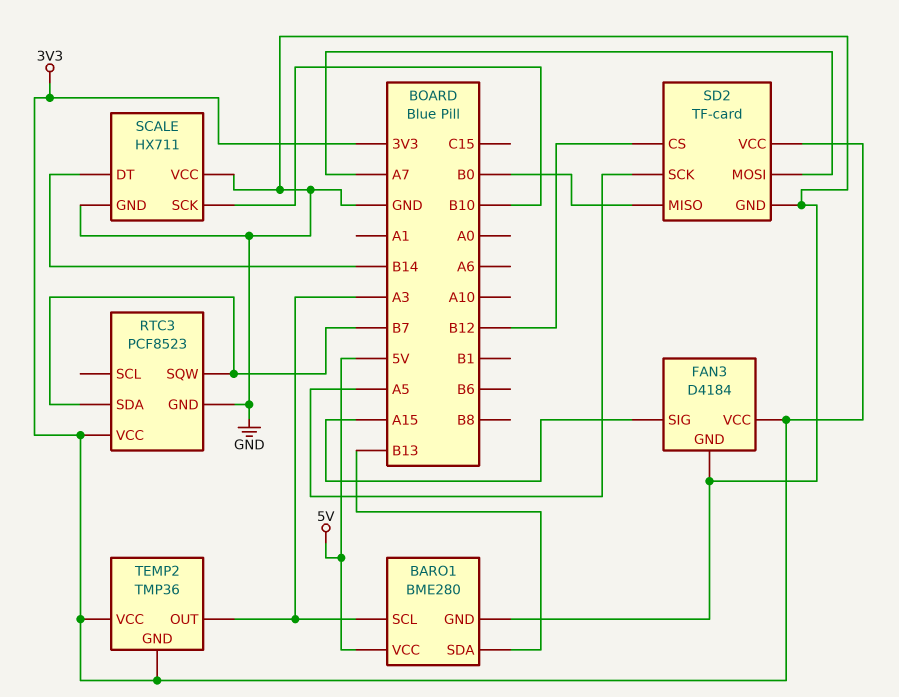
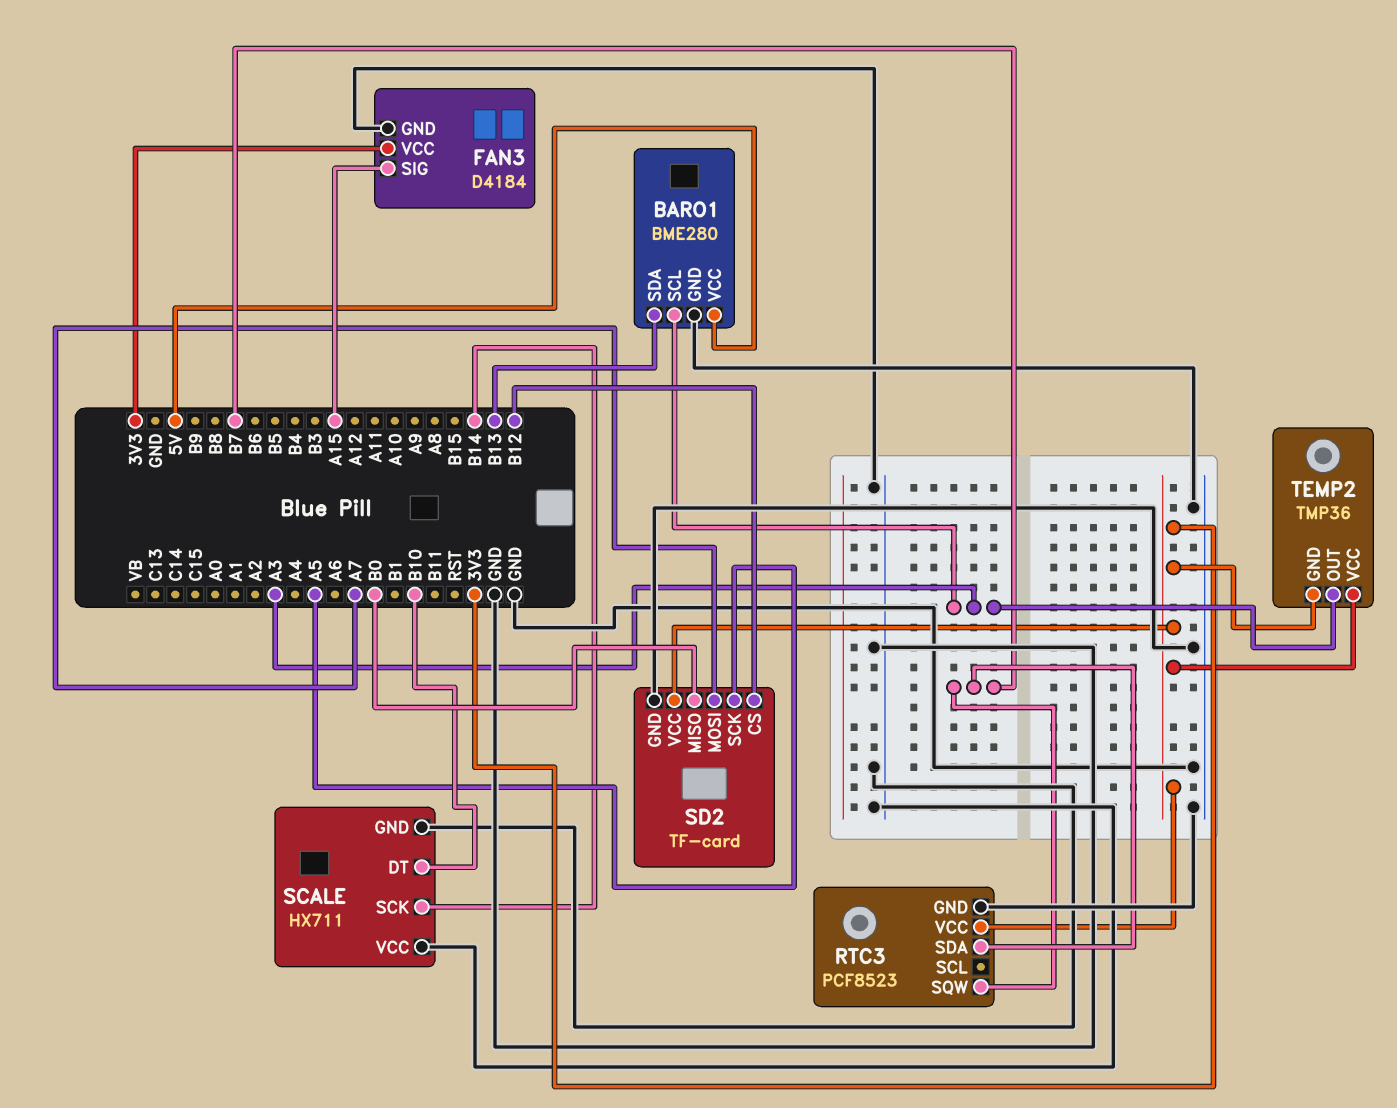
SCALE pin DT: B14 -> B10
SCALE pin SCK: B10 -> B14

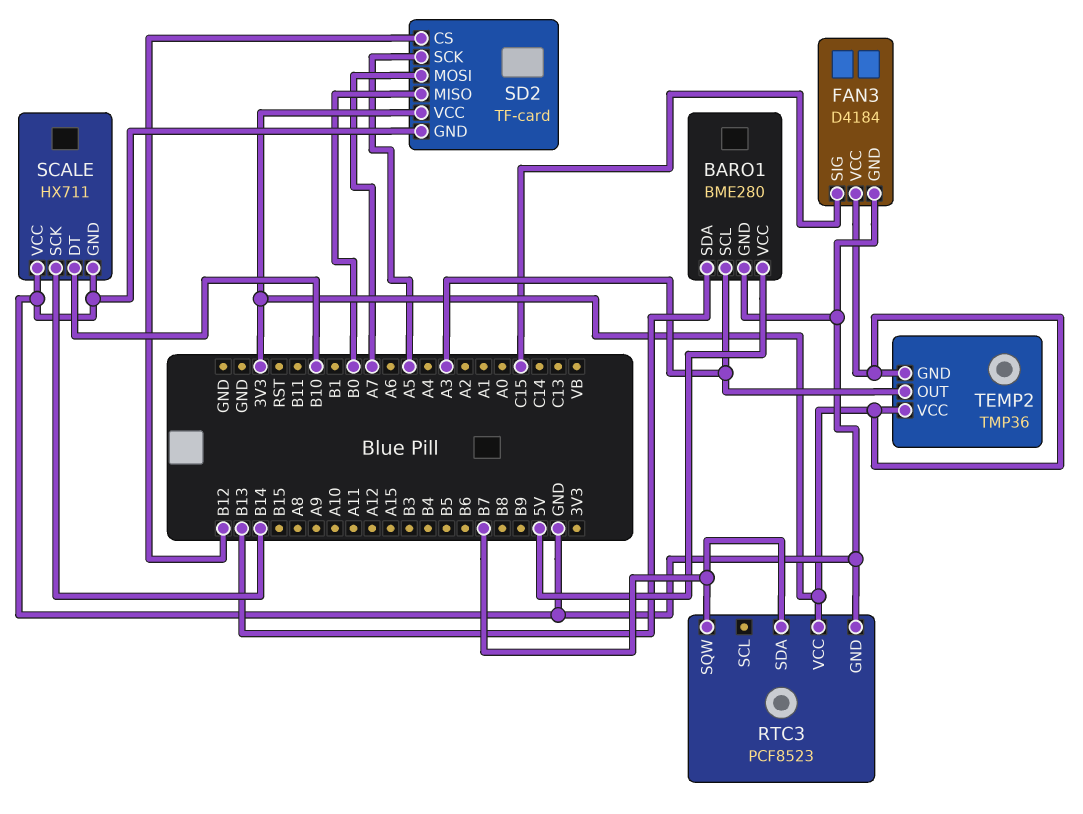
FAN3 pin SIG: A15 -> C15

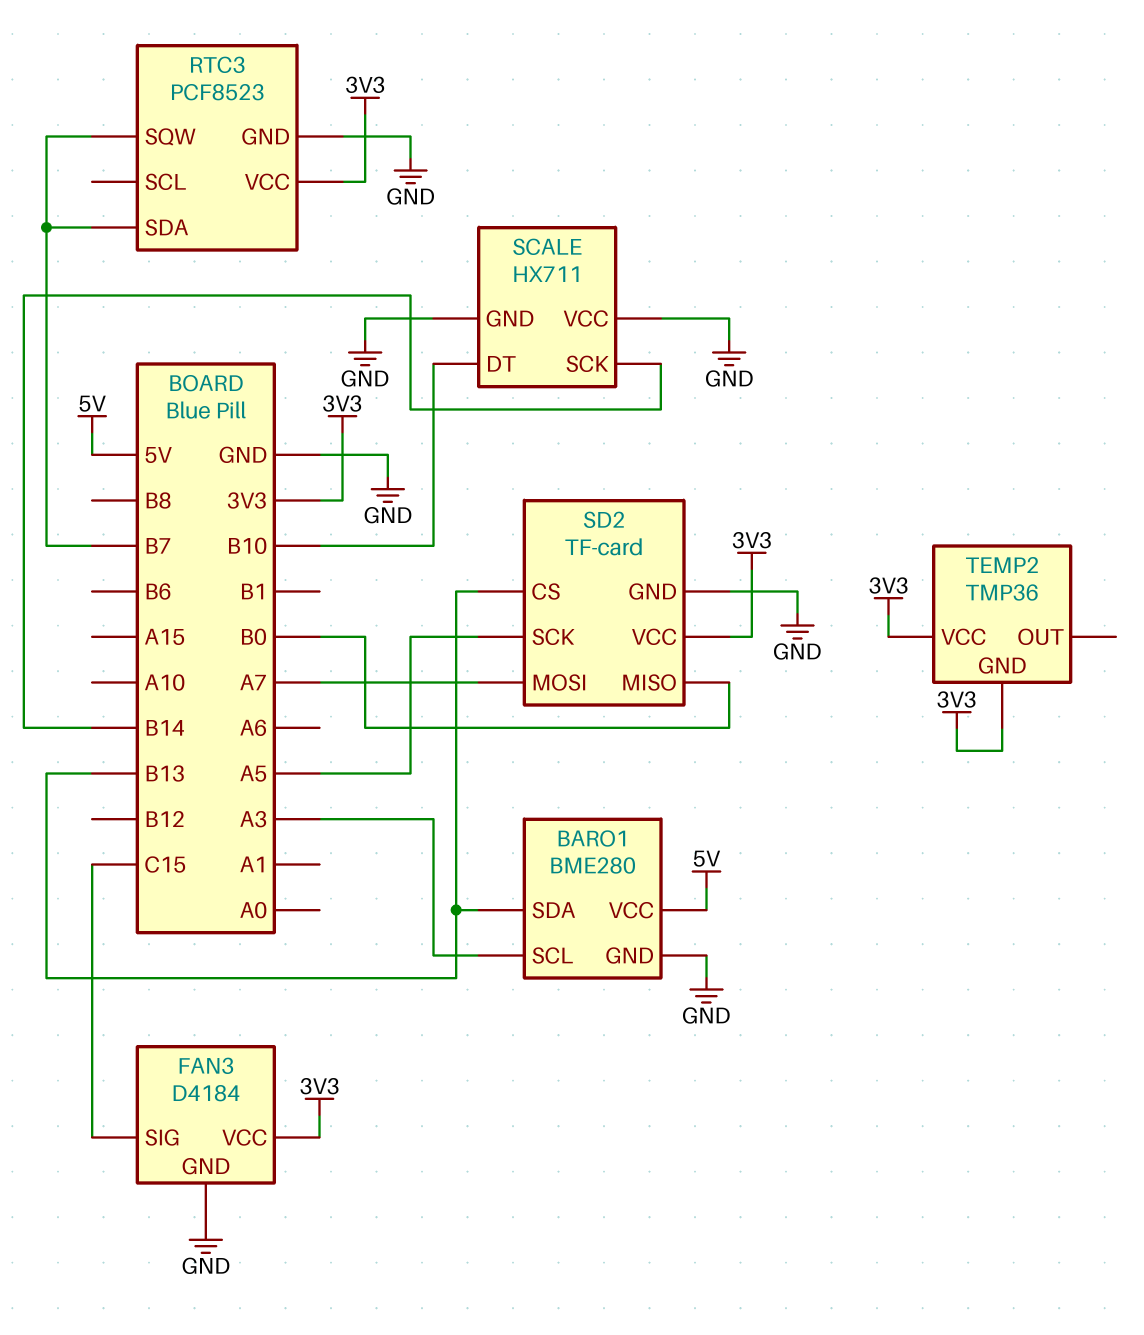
SD2 pin CS: B12 -> B13
TEMP2 pin OUT: A3 -> none

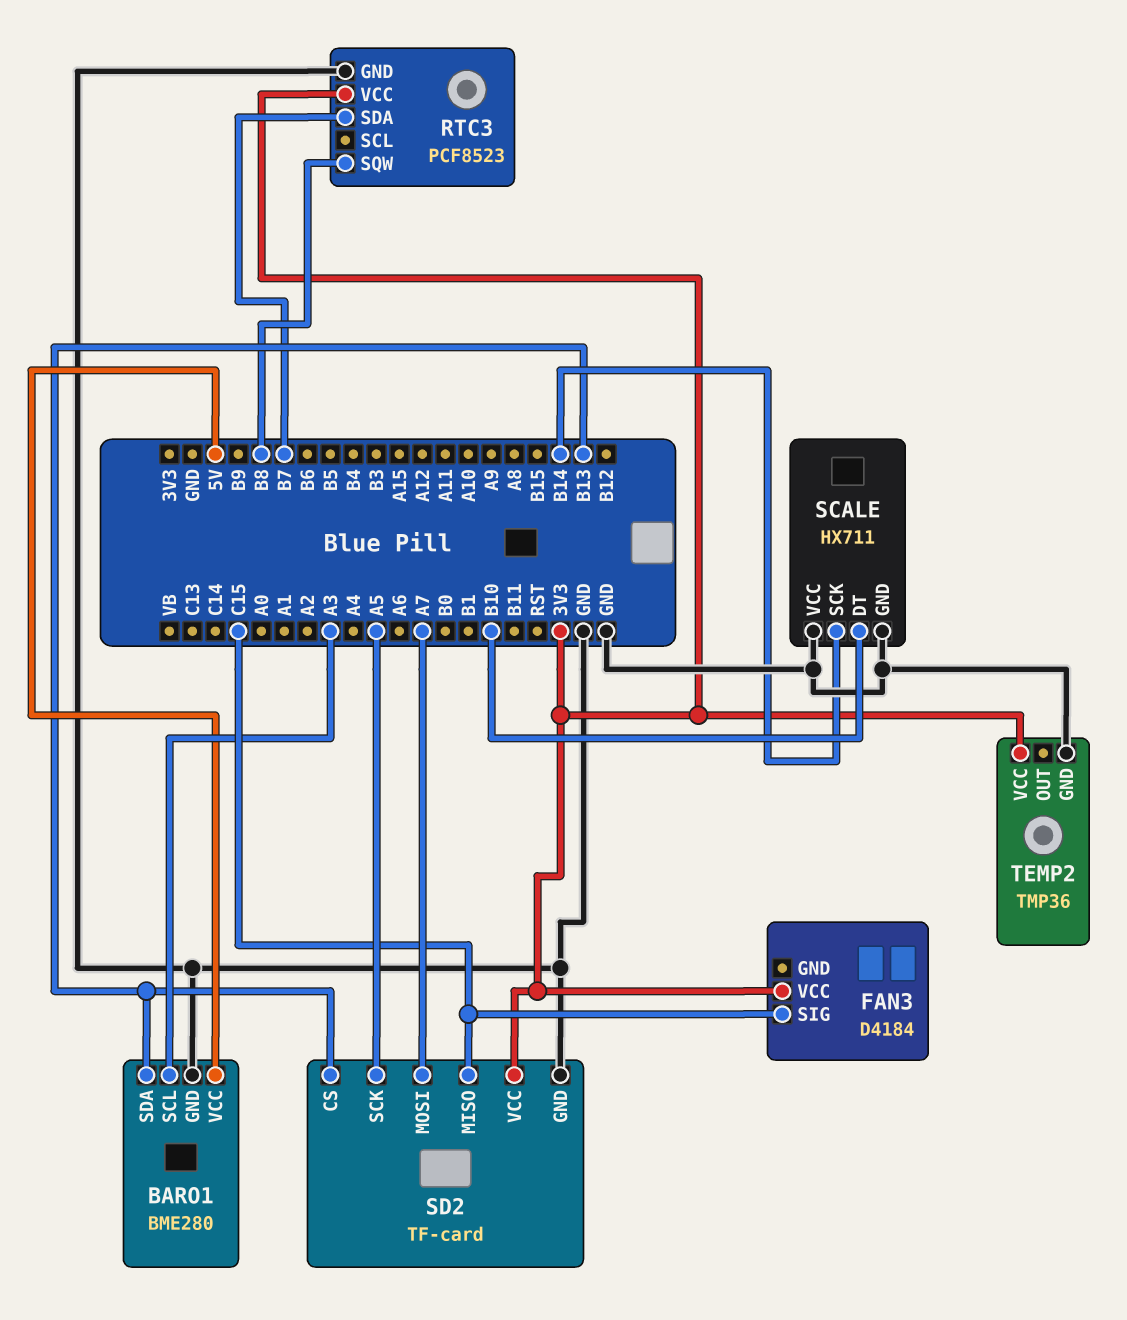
FAN3 pin GND: GND -> none
RTC3 pin SQW: B7 -> B8
SD2 pin MISO: B0 -> C15
TEMP2 pin GND: 3V3 -> GND

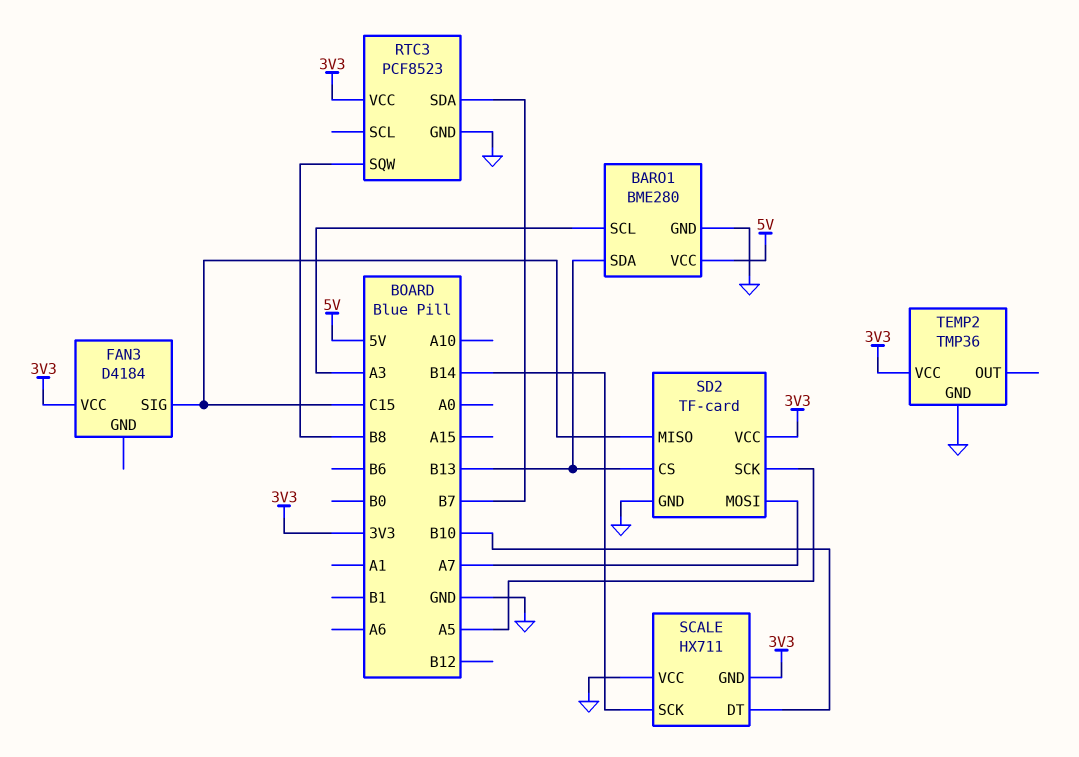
SCALE pin GND: GND -> 3V3

